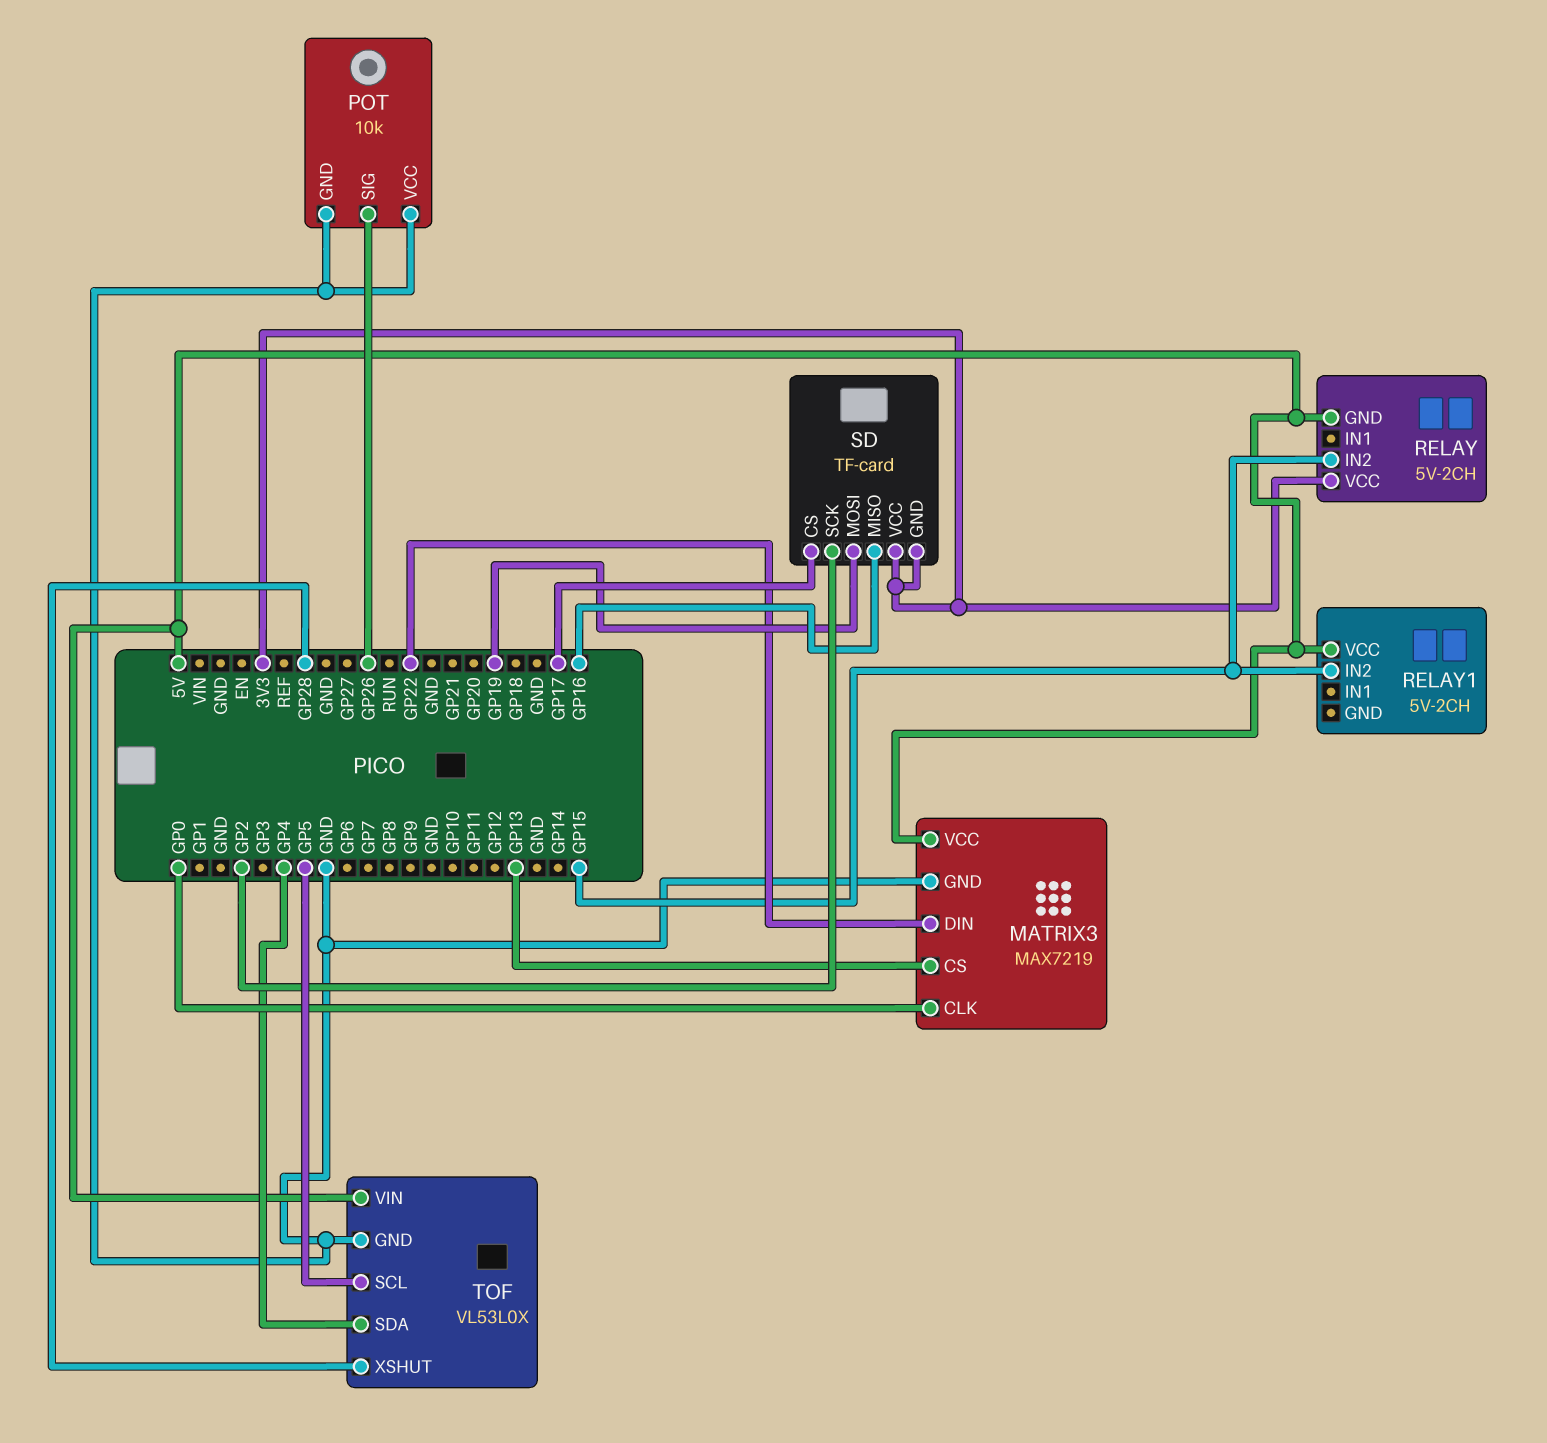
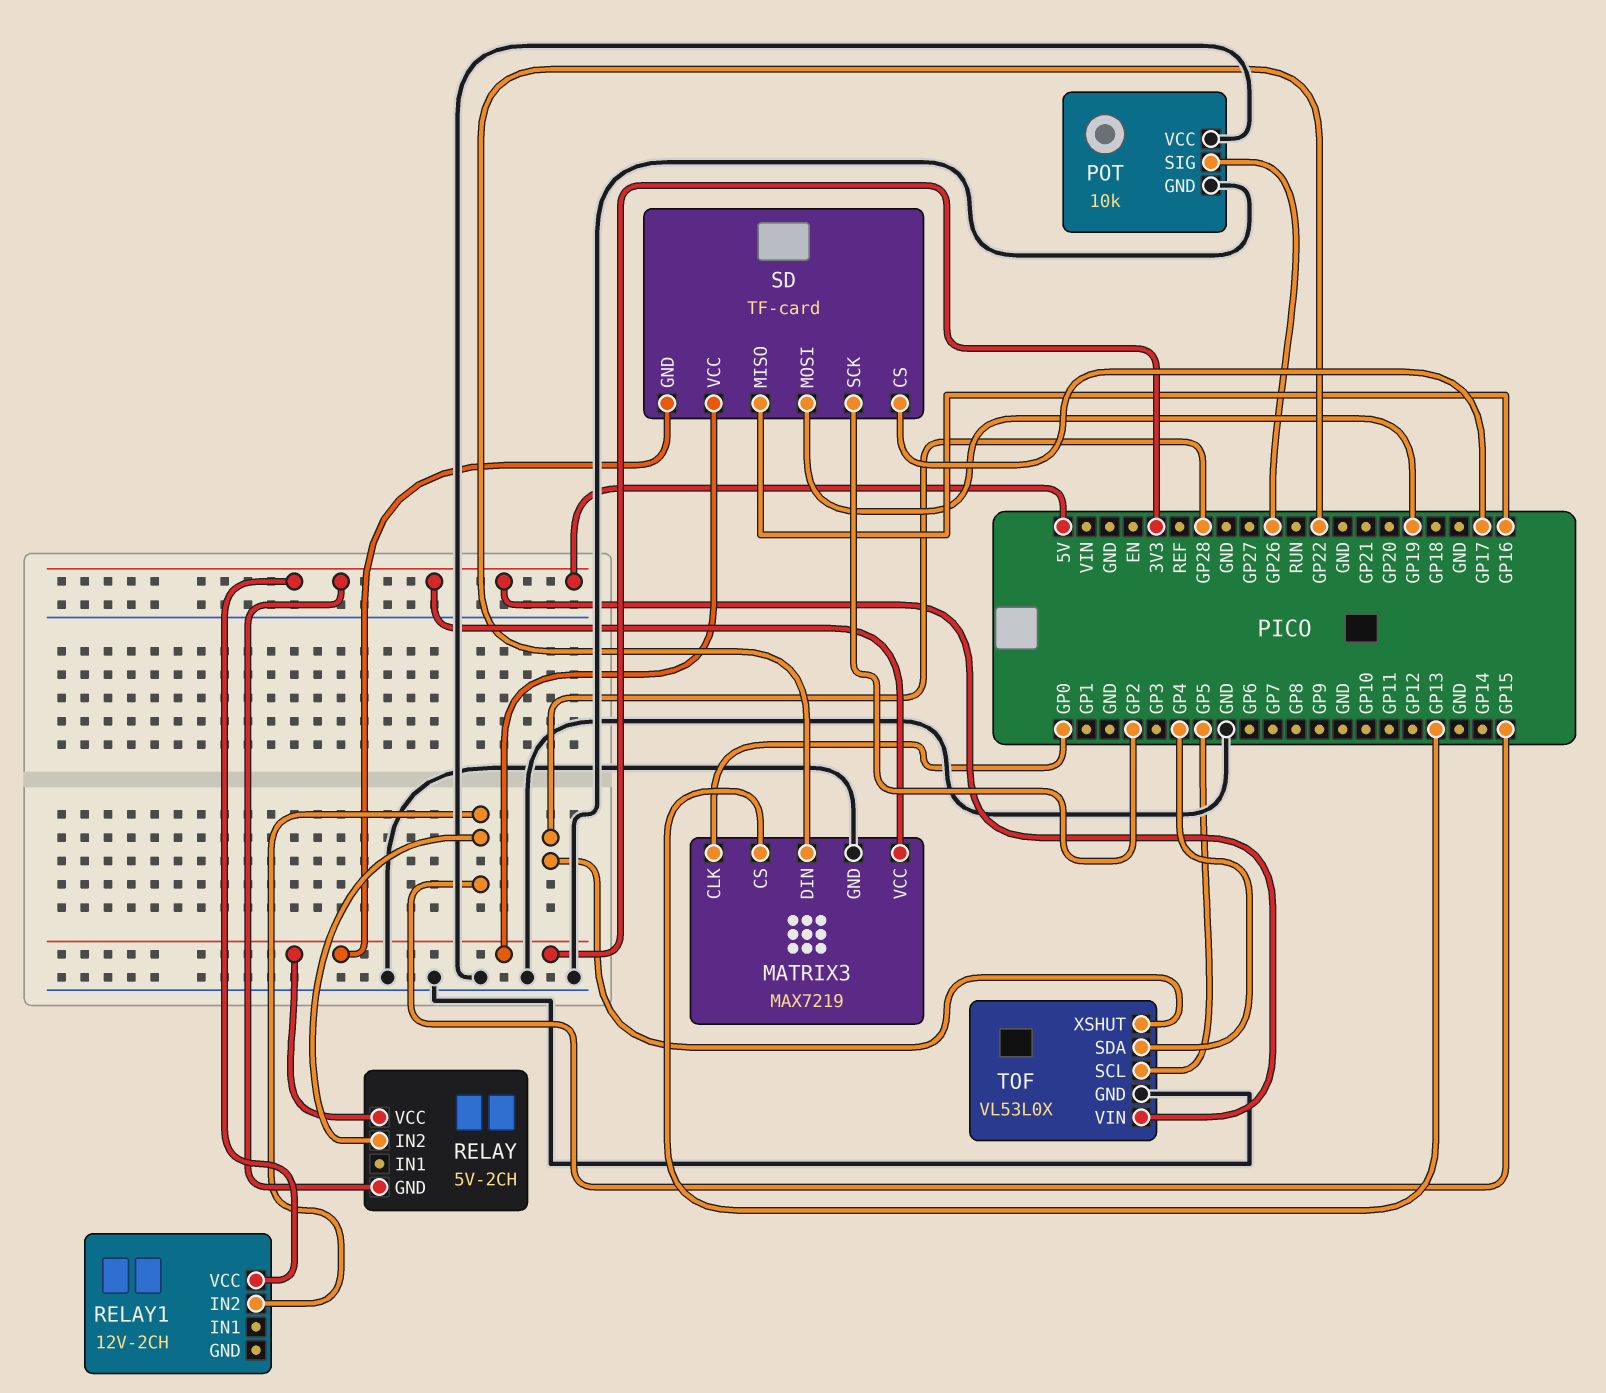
RELAY1: 5V-2CH -> 12V-2CH

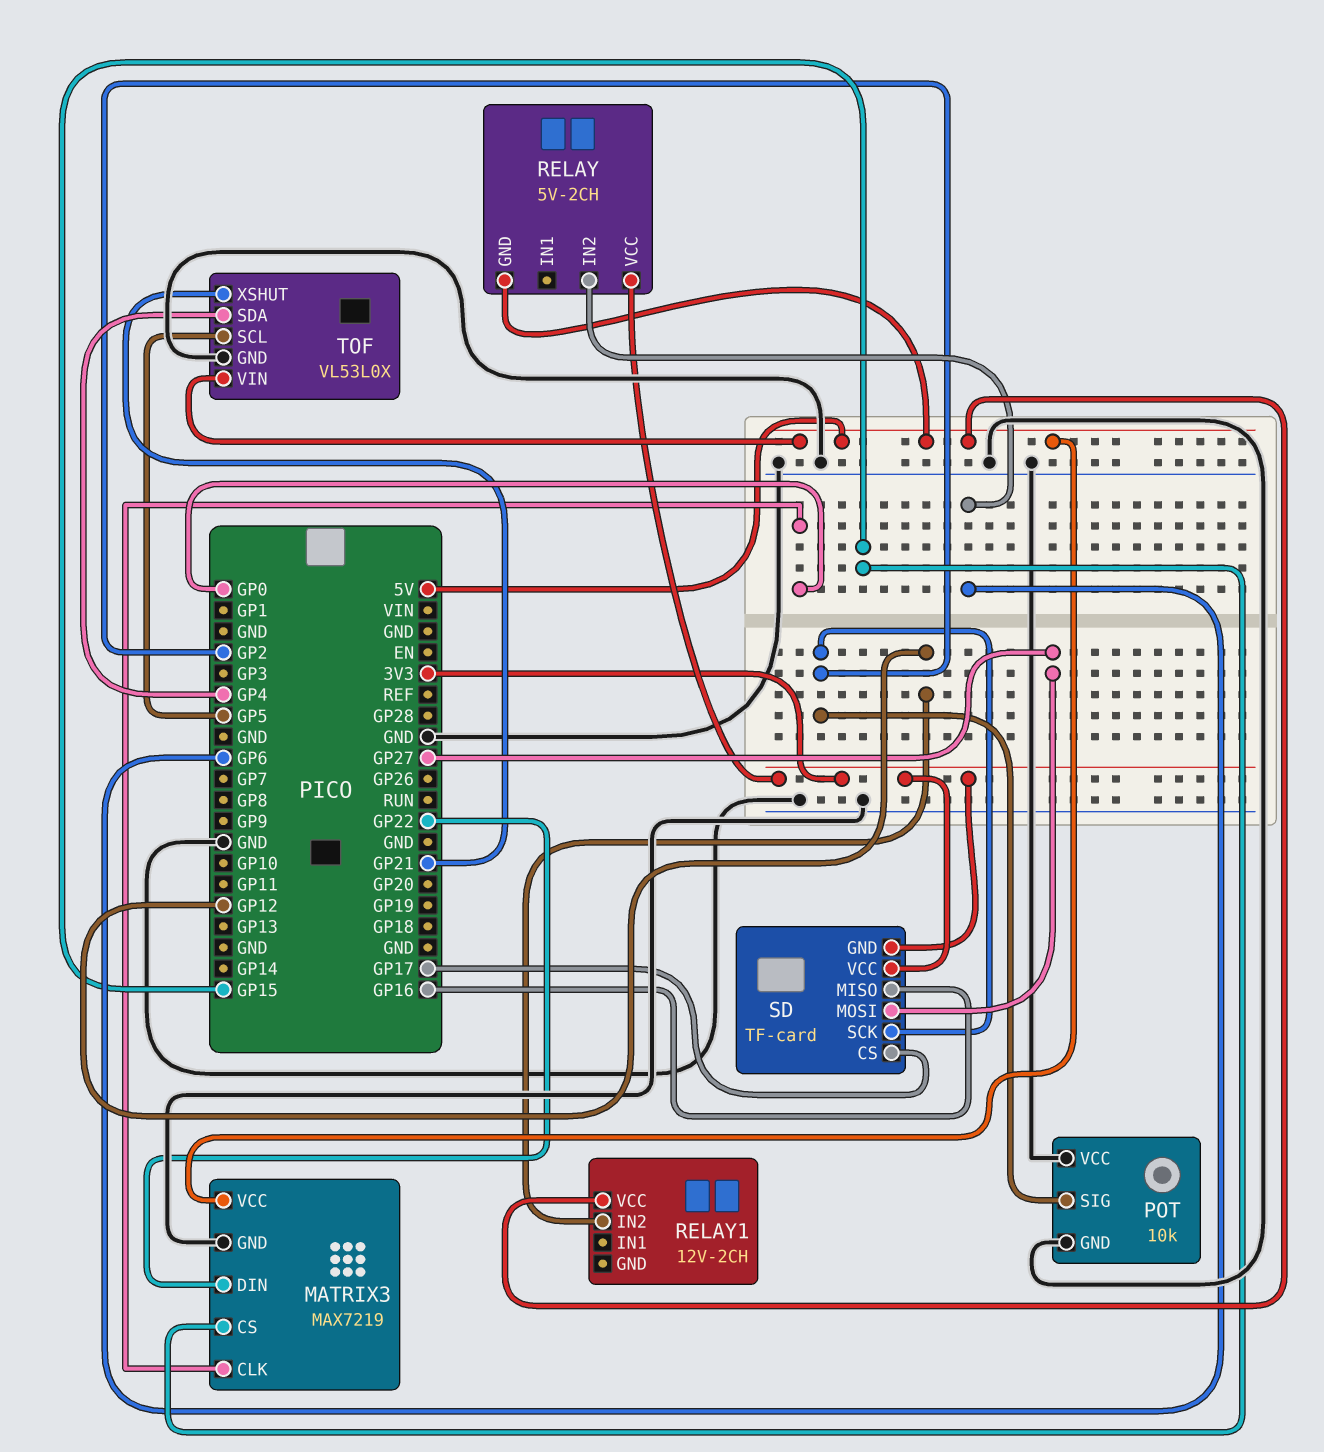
MATRIX3 pin CS: GP13 -> GP15
POT pin SIG: GP26 -> GP2
RELAY pin IN2: GP15 -> GP6
RELAY1 pin IN2: GP15 -> GP12
SD pin MOSI: GP19 -> GP27
TOF pin XSHUT: GP28 -> GP21

